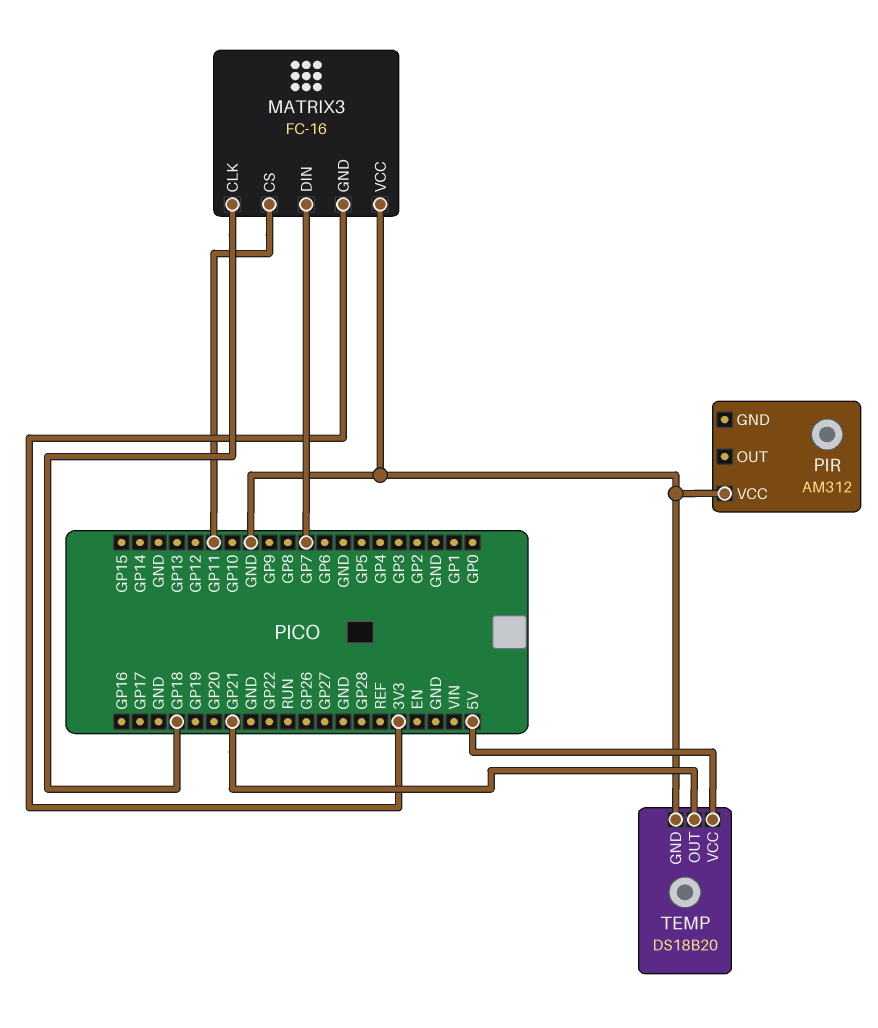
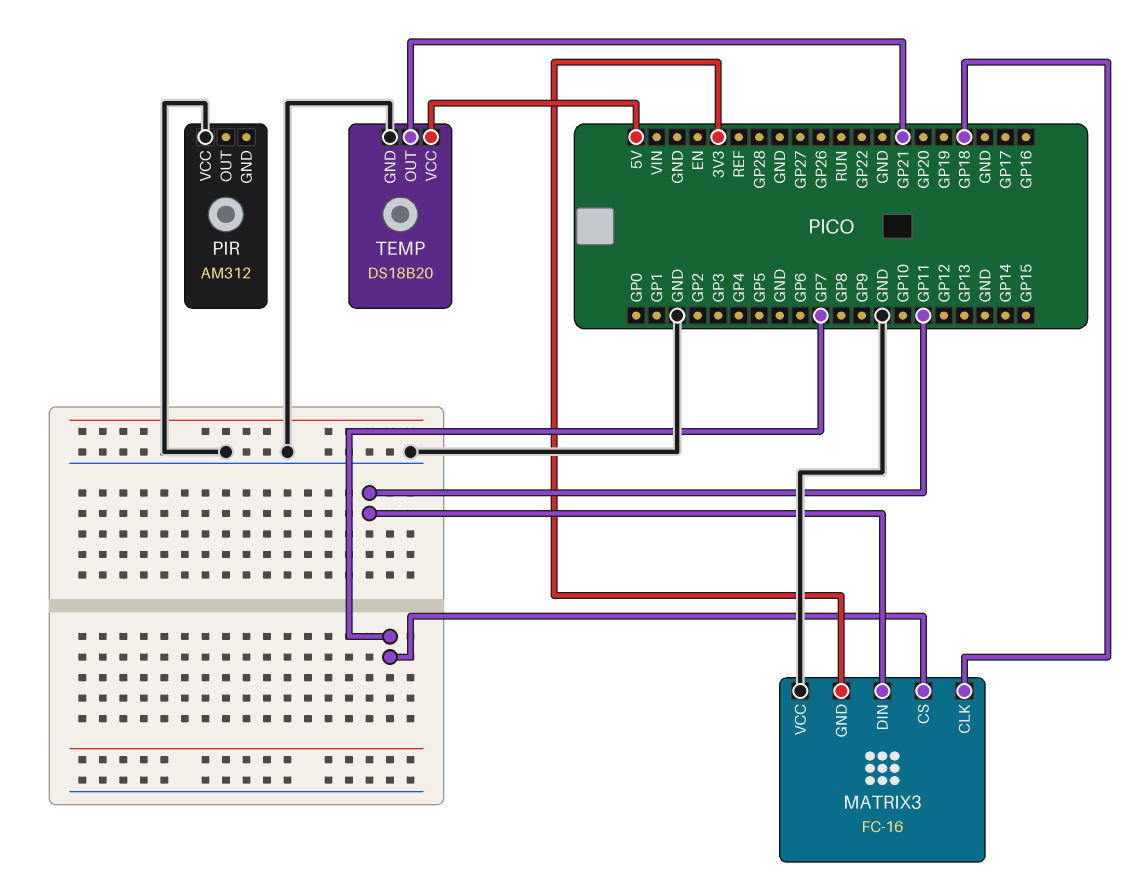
MATRIX3 pin CS: GP11 -> GP7
MATRIX3 pin DIN: GP7 -> GP11

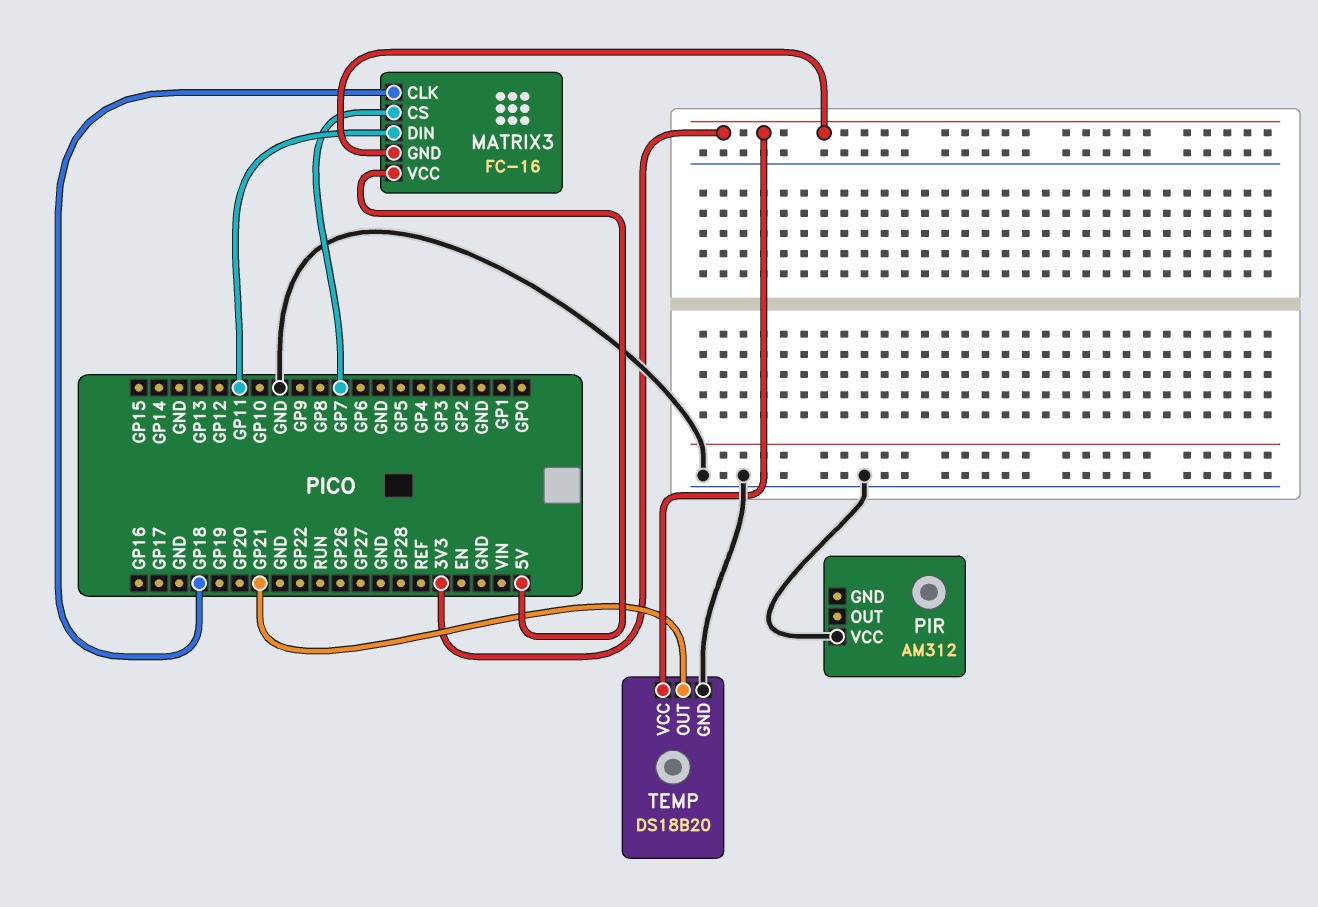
MATRIX3 pin VCC: GND -> 5V
TEMP pin VCC: 5V -> 3V3

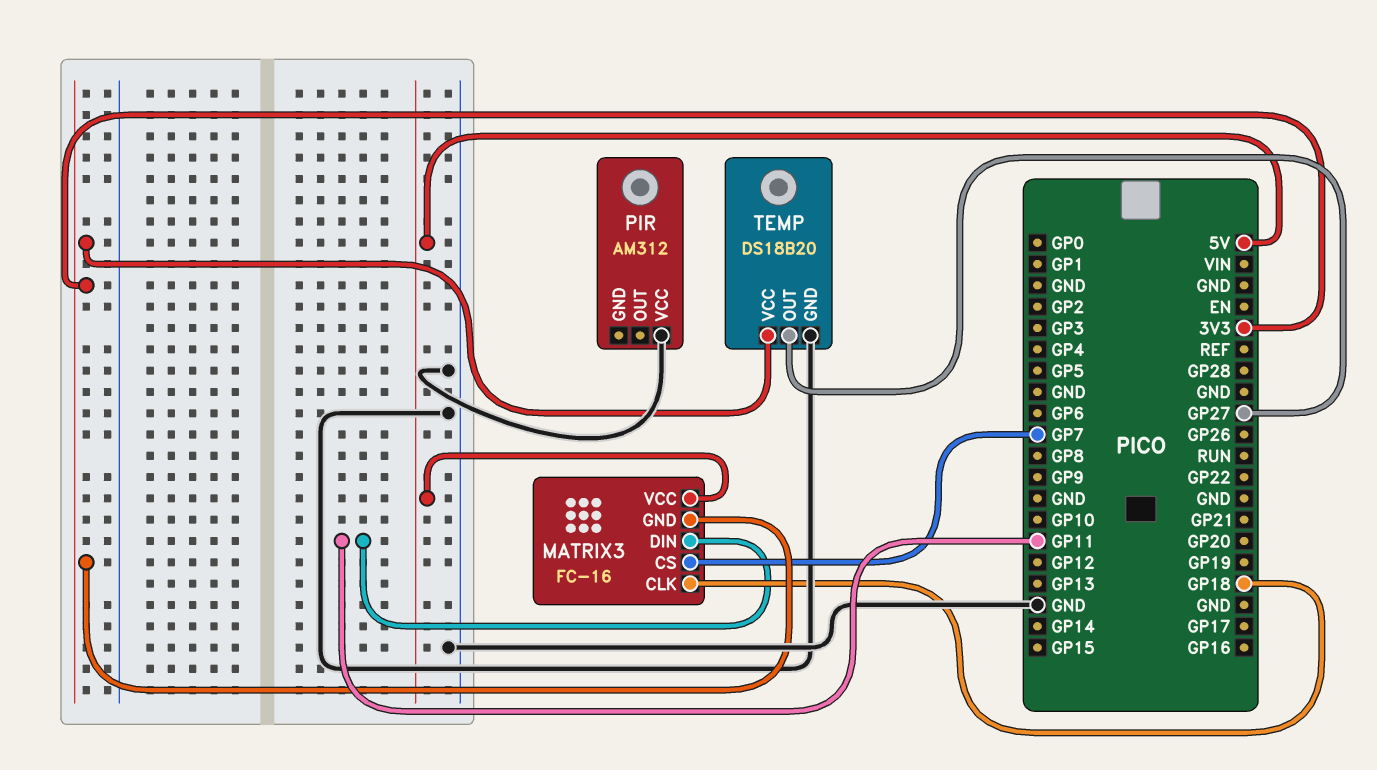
TEMP pin OUT: GP21 -> GP27

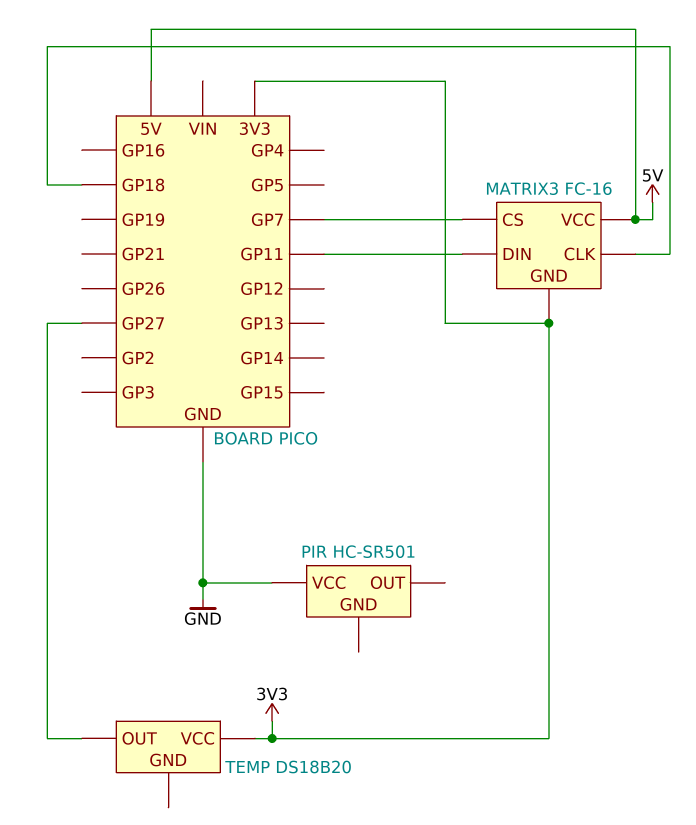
PIR: AM312 -> HC-SR501
TEMP pin GND: GND -> none

